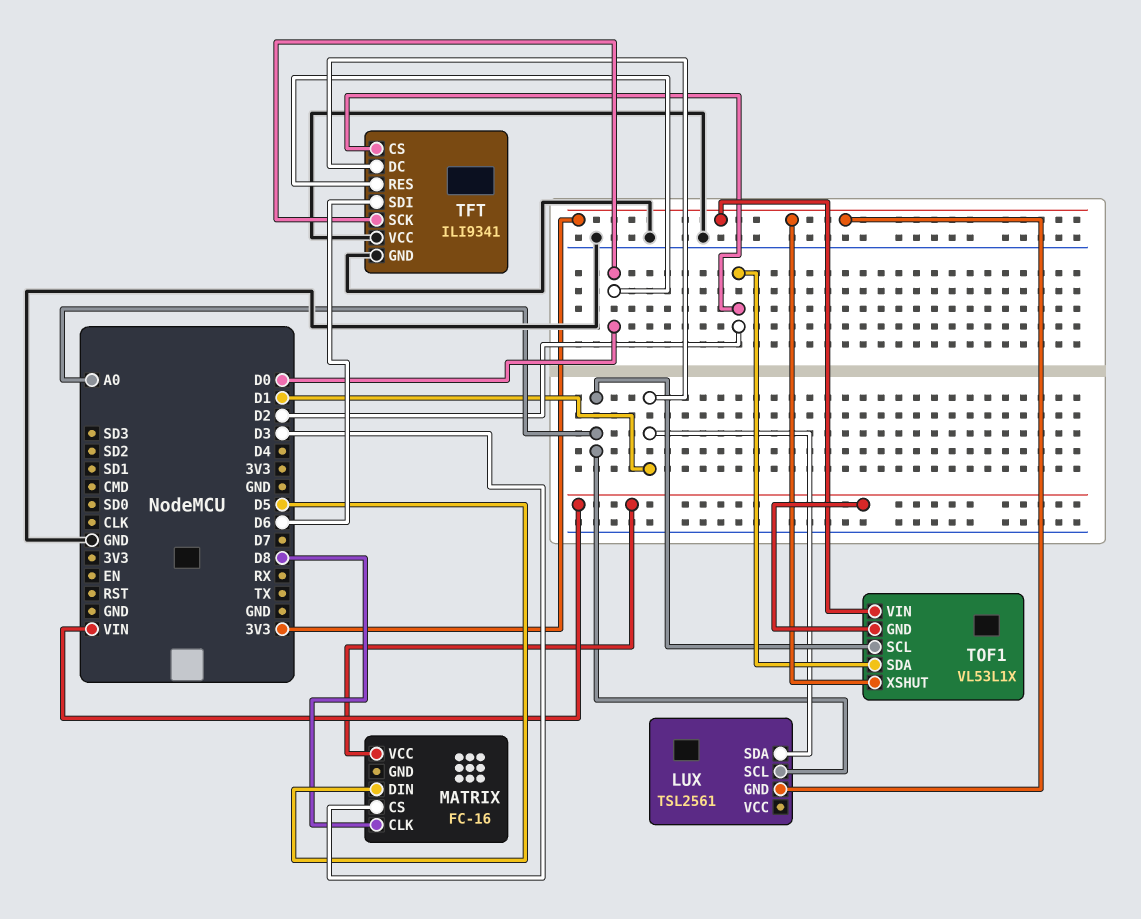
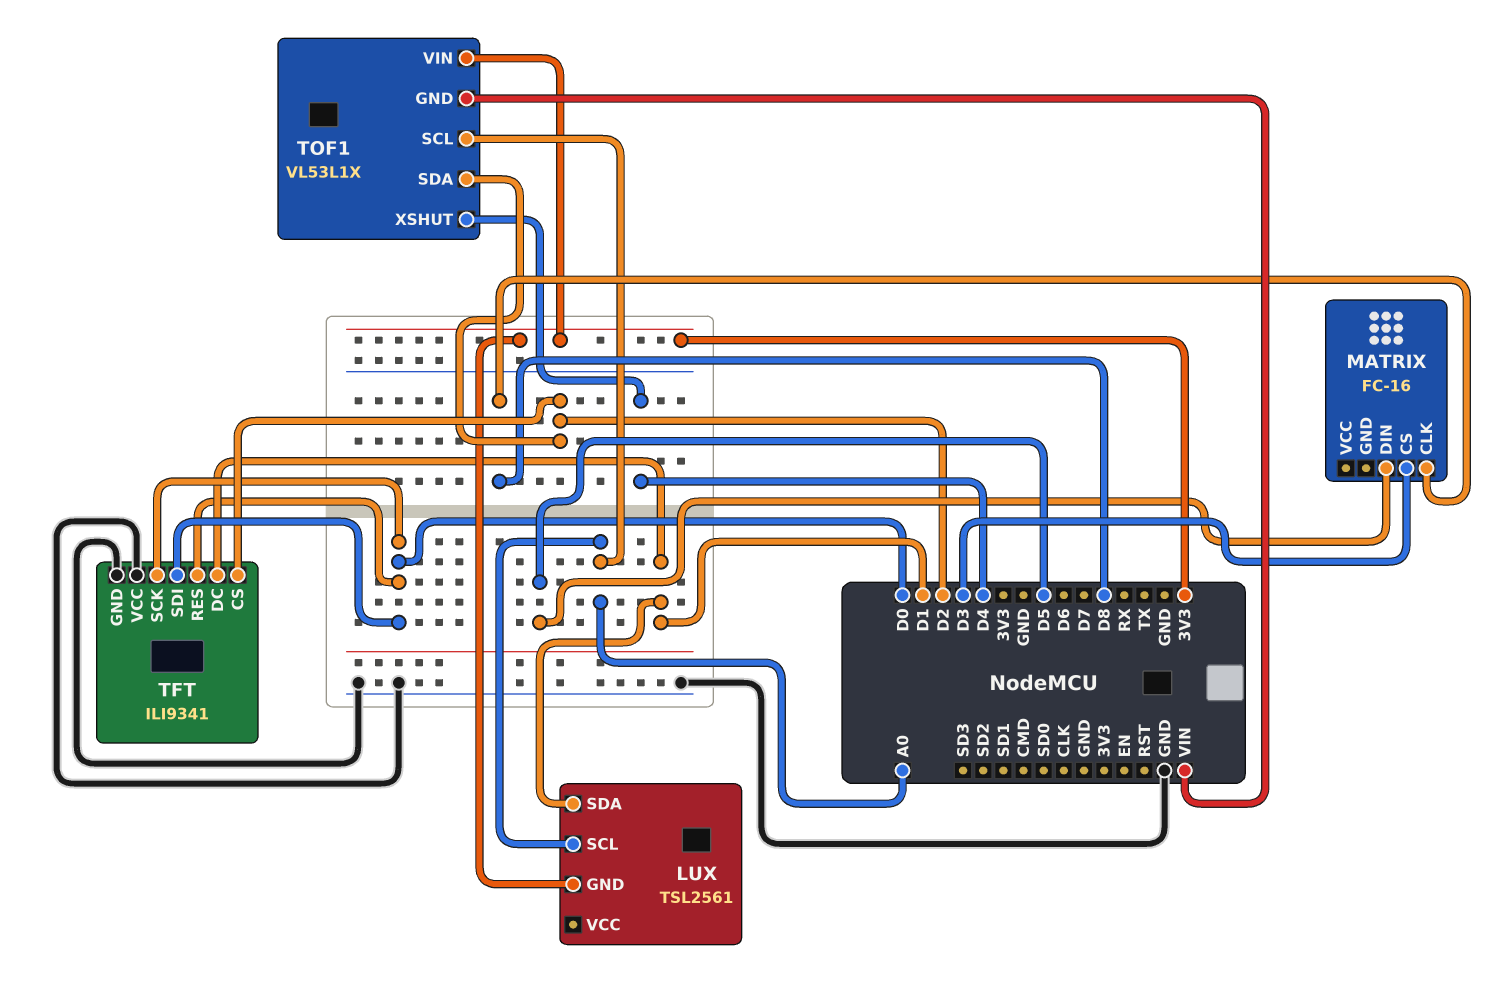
MATRIX pin VCC: VIN -> none
TFT pin SDI: D6 -> D0
TOF1 pin XSHUT: 3V3 -> D4

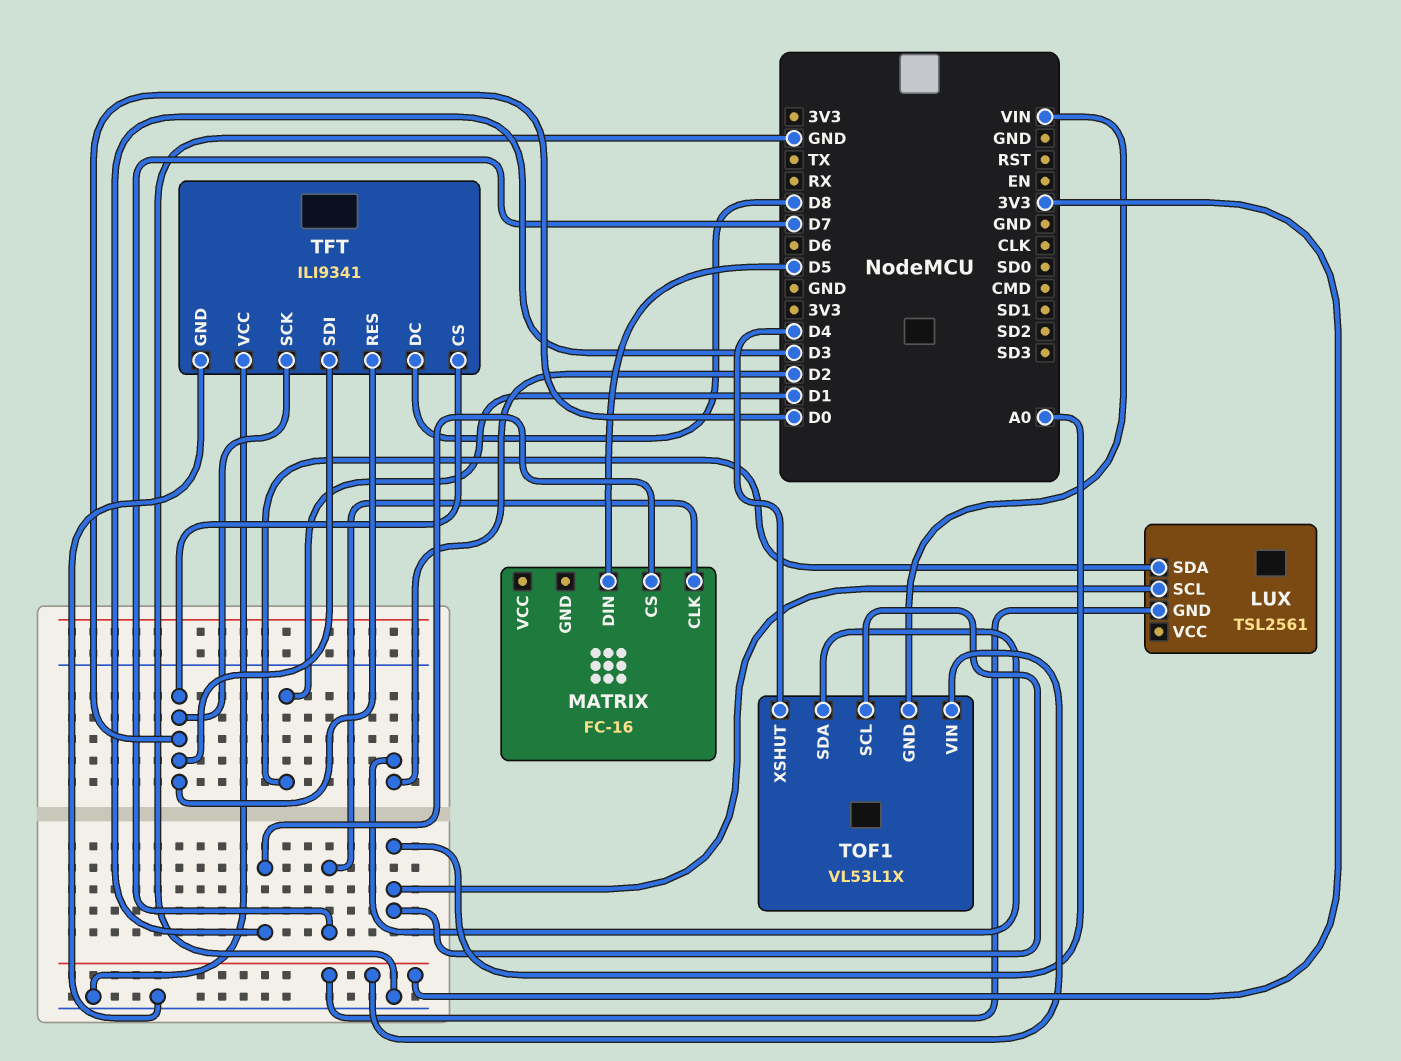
MATRIX pin CLK: D8 -> D7
TFT pin CS: D2 -> D0
TFT pin DC: D1 -> D8

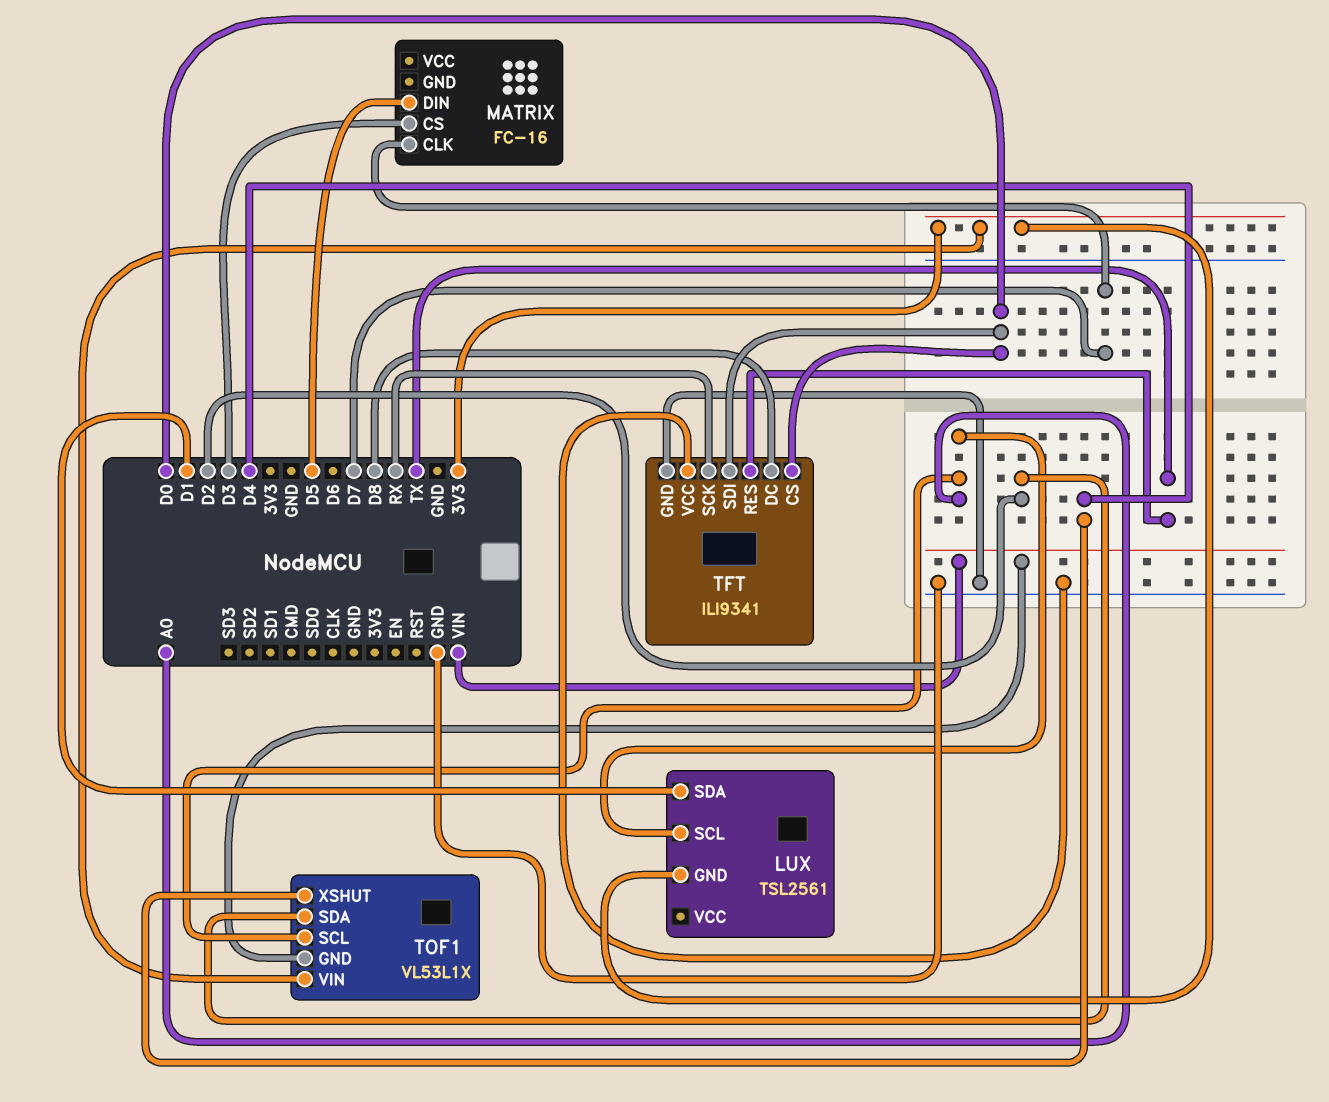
TFT pin RES: D0 -> TX
TFT pin SCK: D0 -> RX

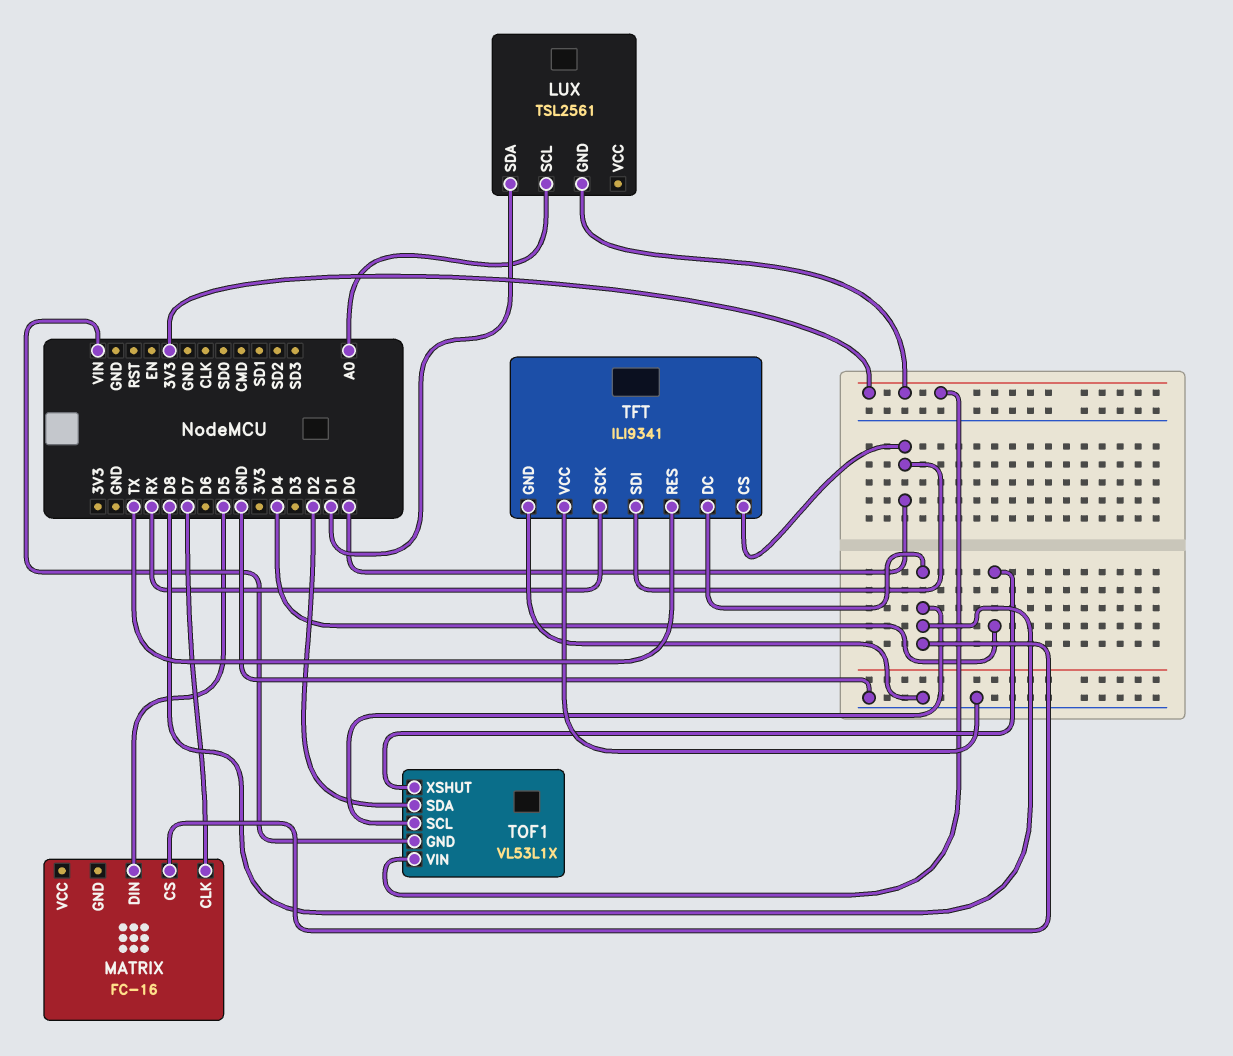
MATRIX pin CS: D3 -> D8
TOF1 pin SCL: A0 -> D8

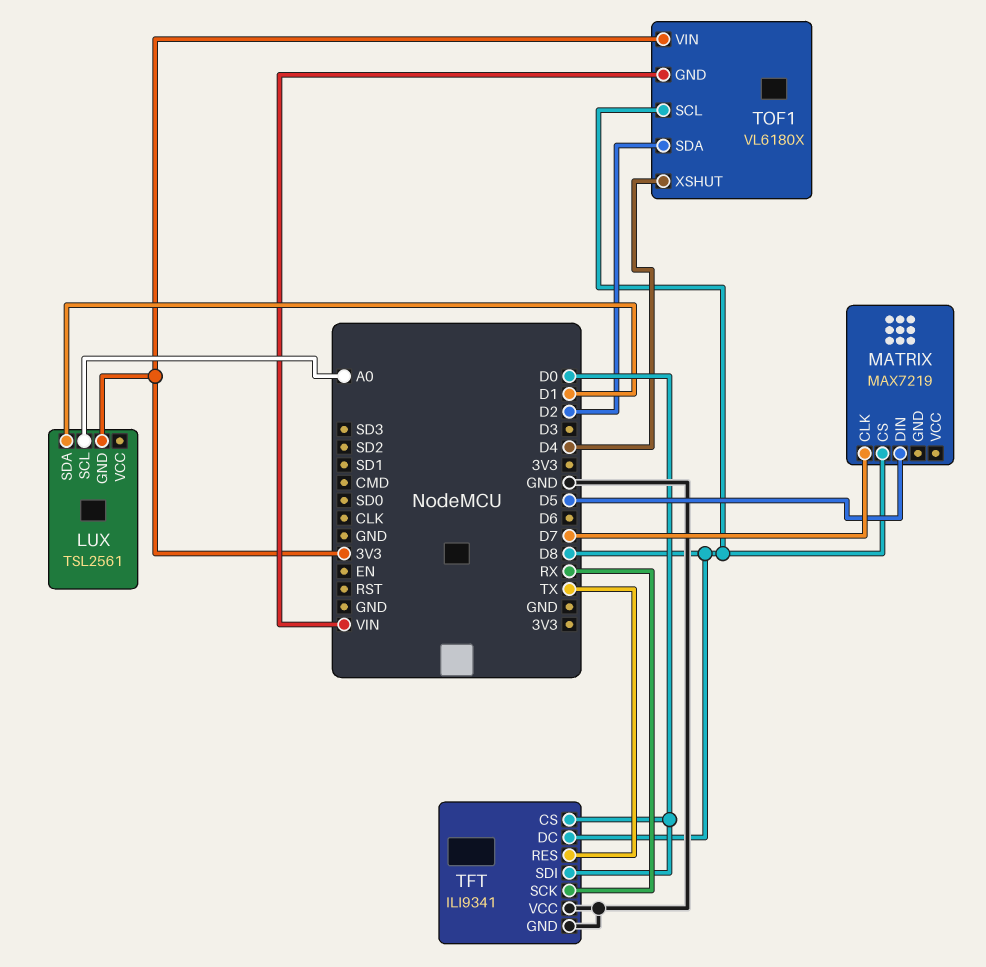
MATRIX: FC-16 -> MAX7219
TOF1: VL53L1X -> VL6180X

